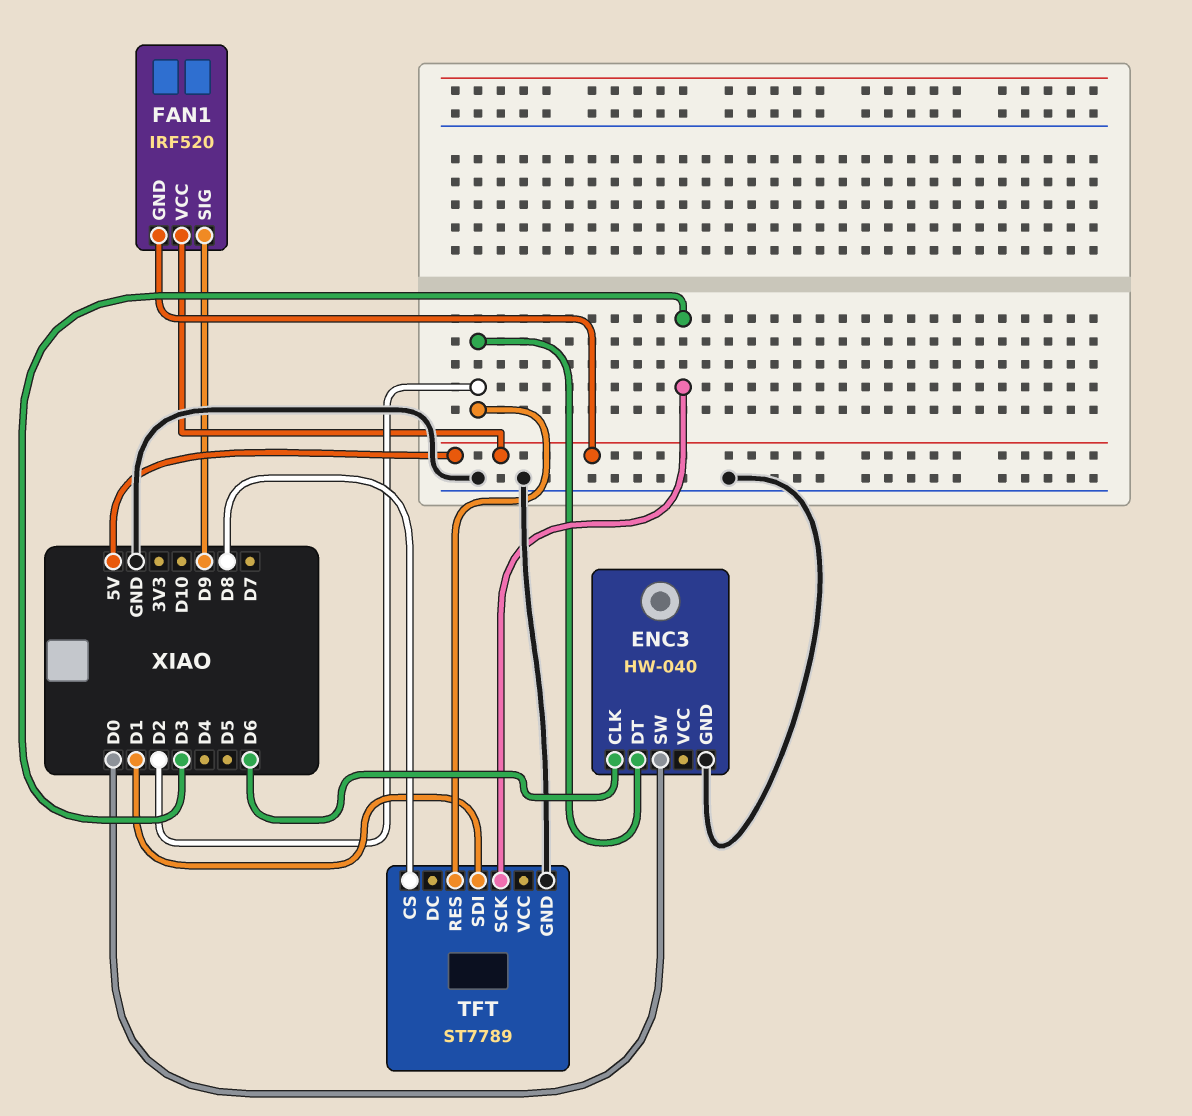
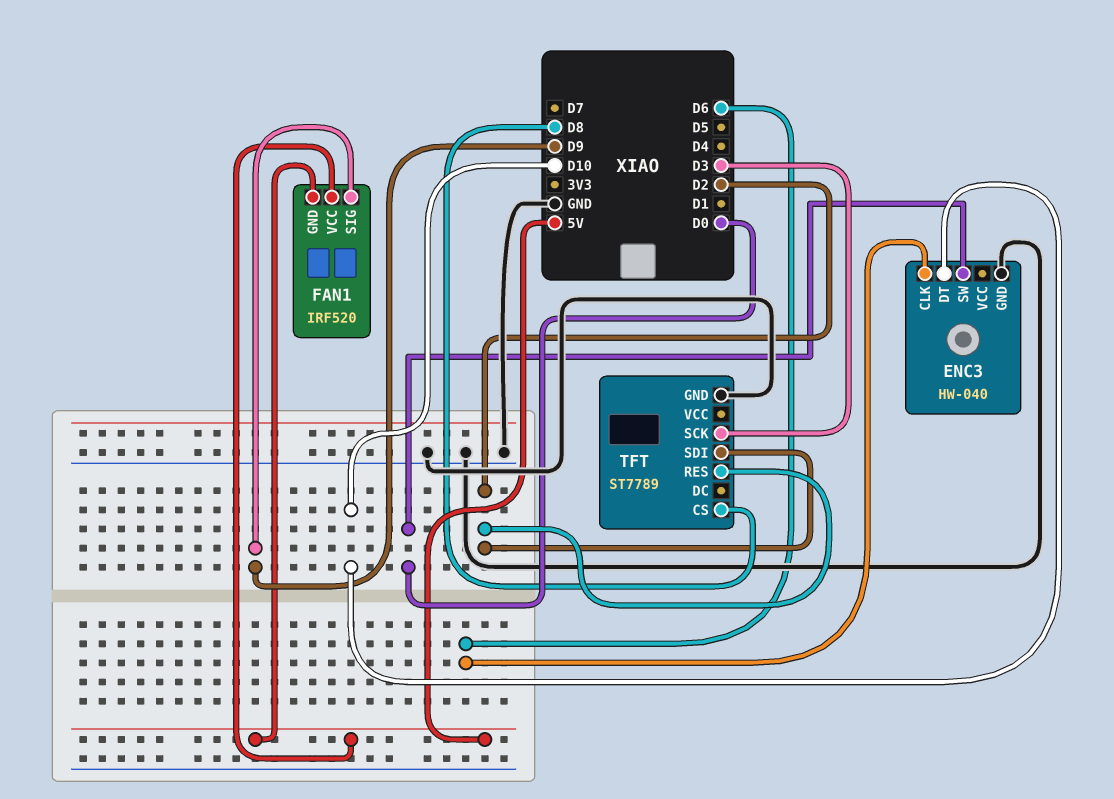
ENC3 pin DT: D2 -> D10
TFT pin SDI: D1 -> D2

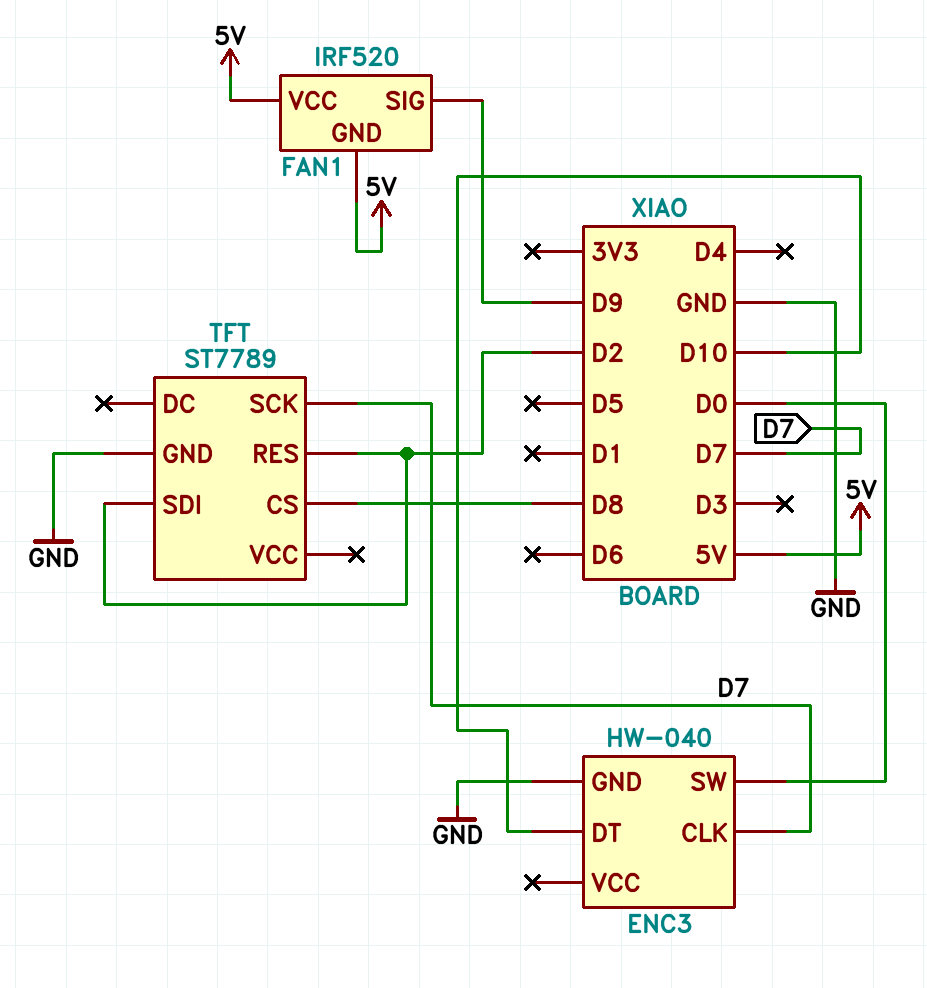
ENC3 pin CLK: D6 -> D7
TFT pin SCK: D3 -> D7

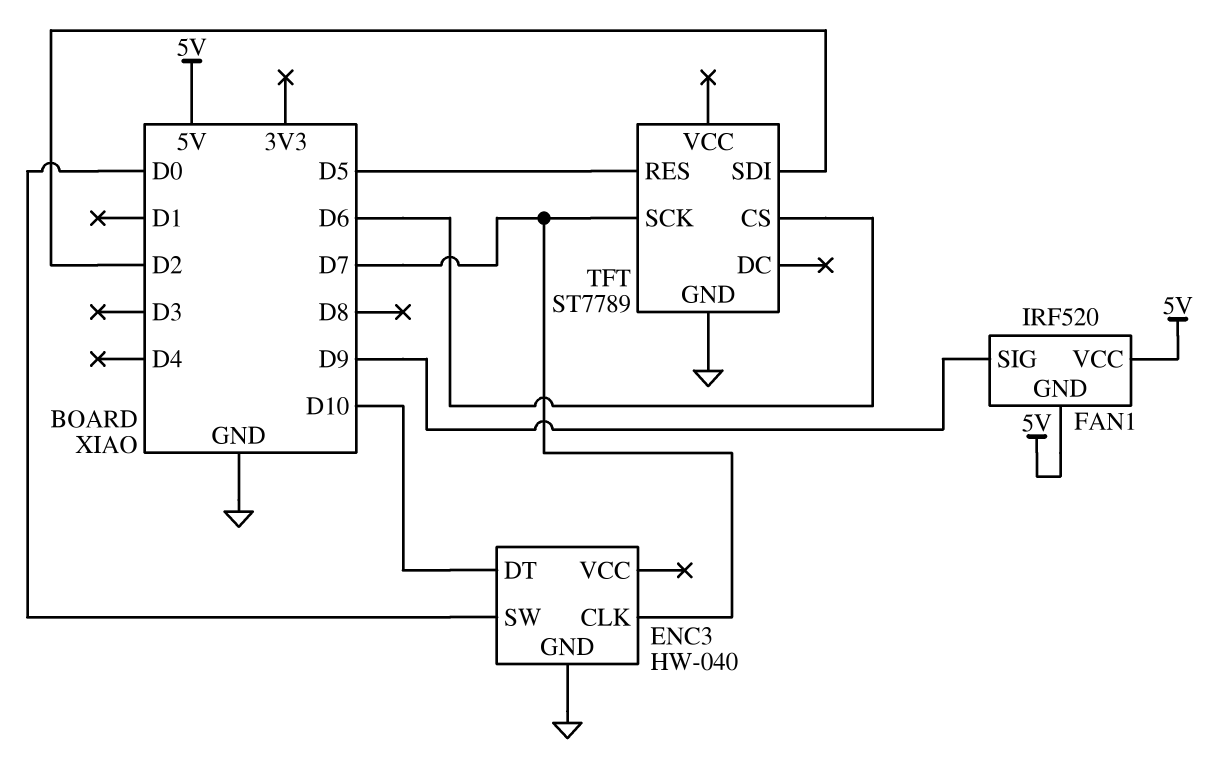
TFT pin CS: D8 -> D6
TFT pin RES: D2 -> D5

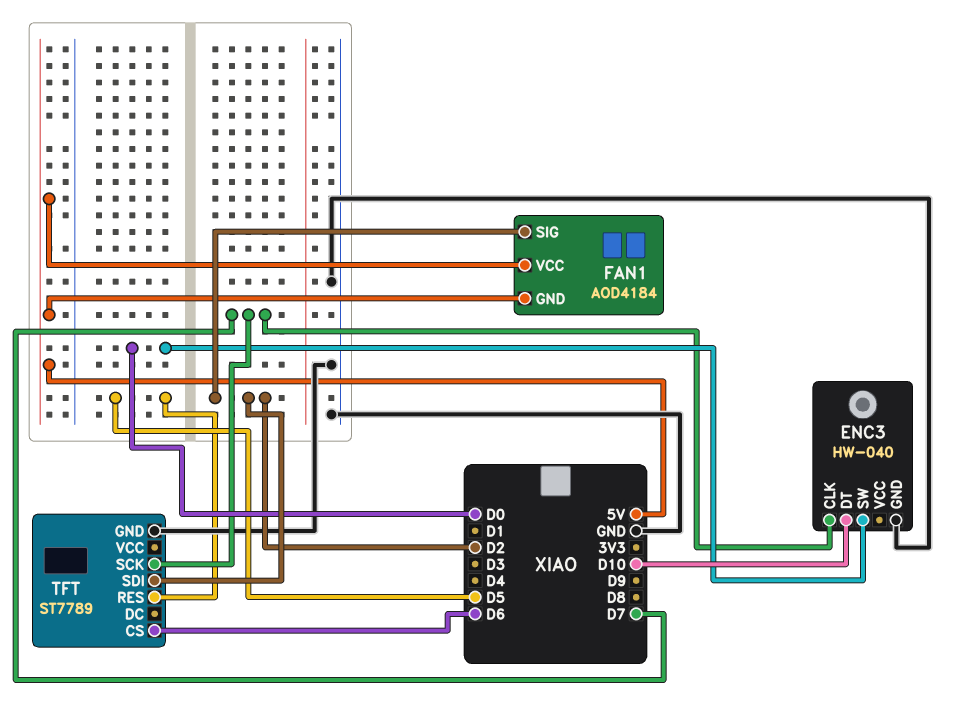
FAN1: IRF520 -> AOD4184
FAN1 pin SIG: D9 -> D2

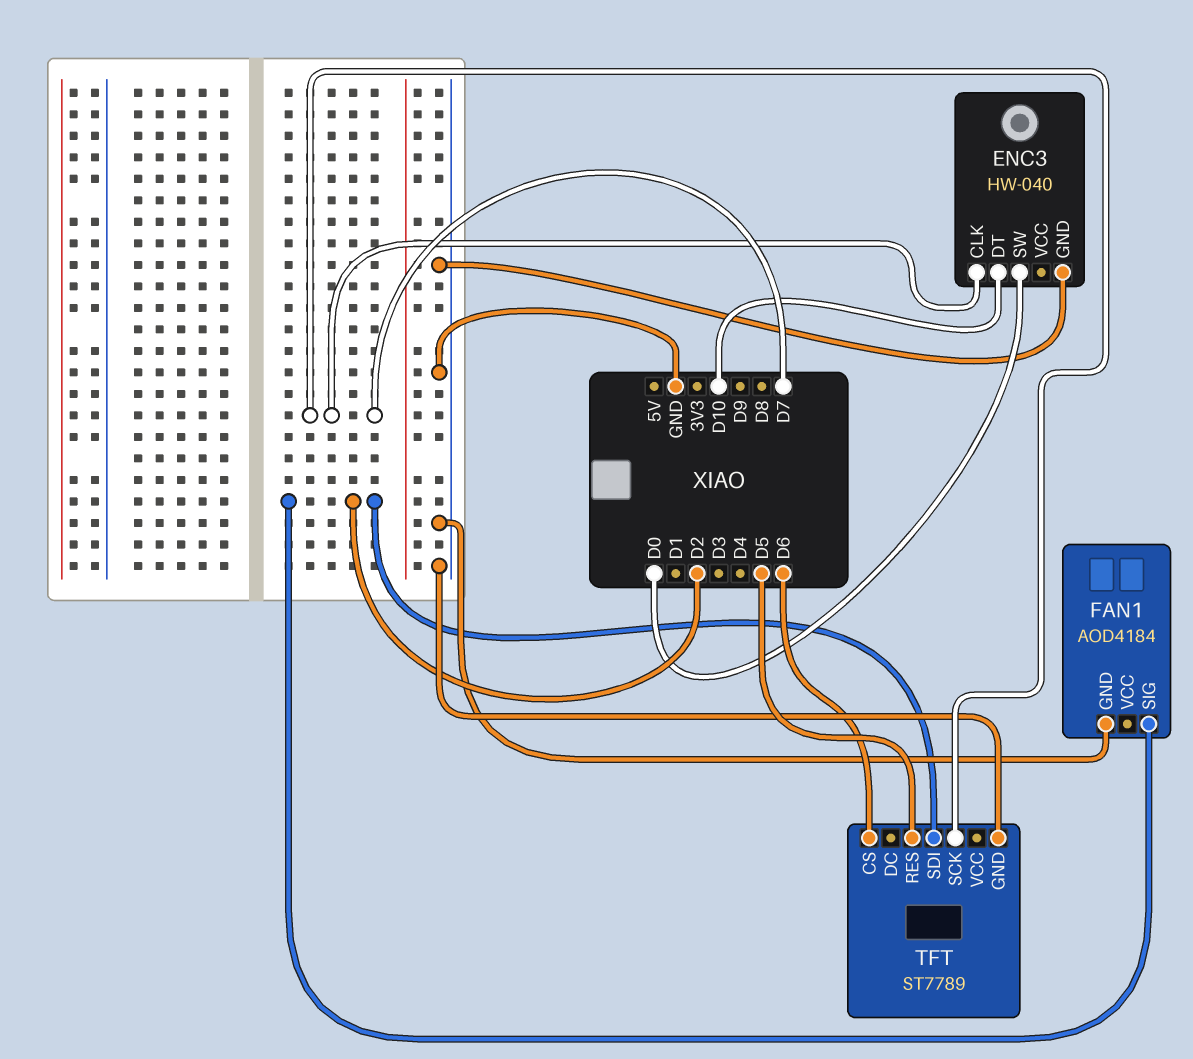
FAN1 pin GND: 5V -> GND
FAN1 pin VCC: 5V -> none

